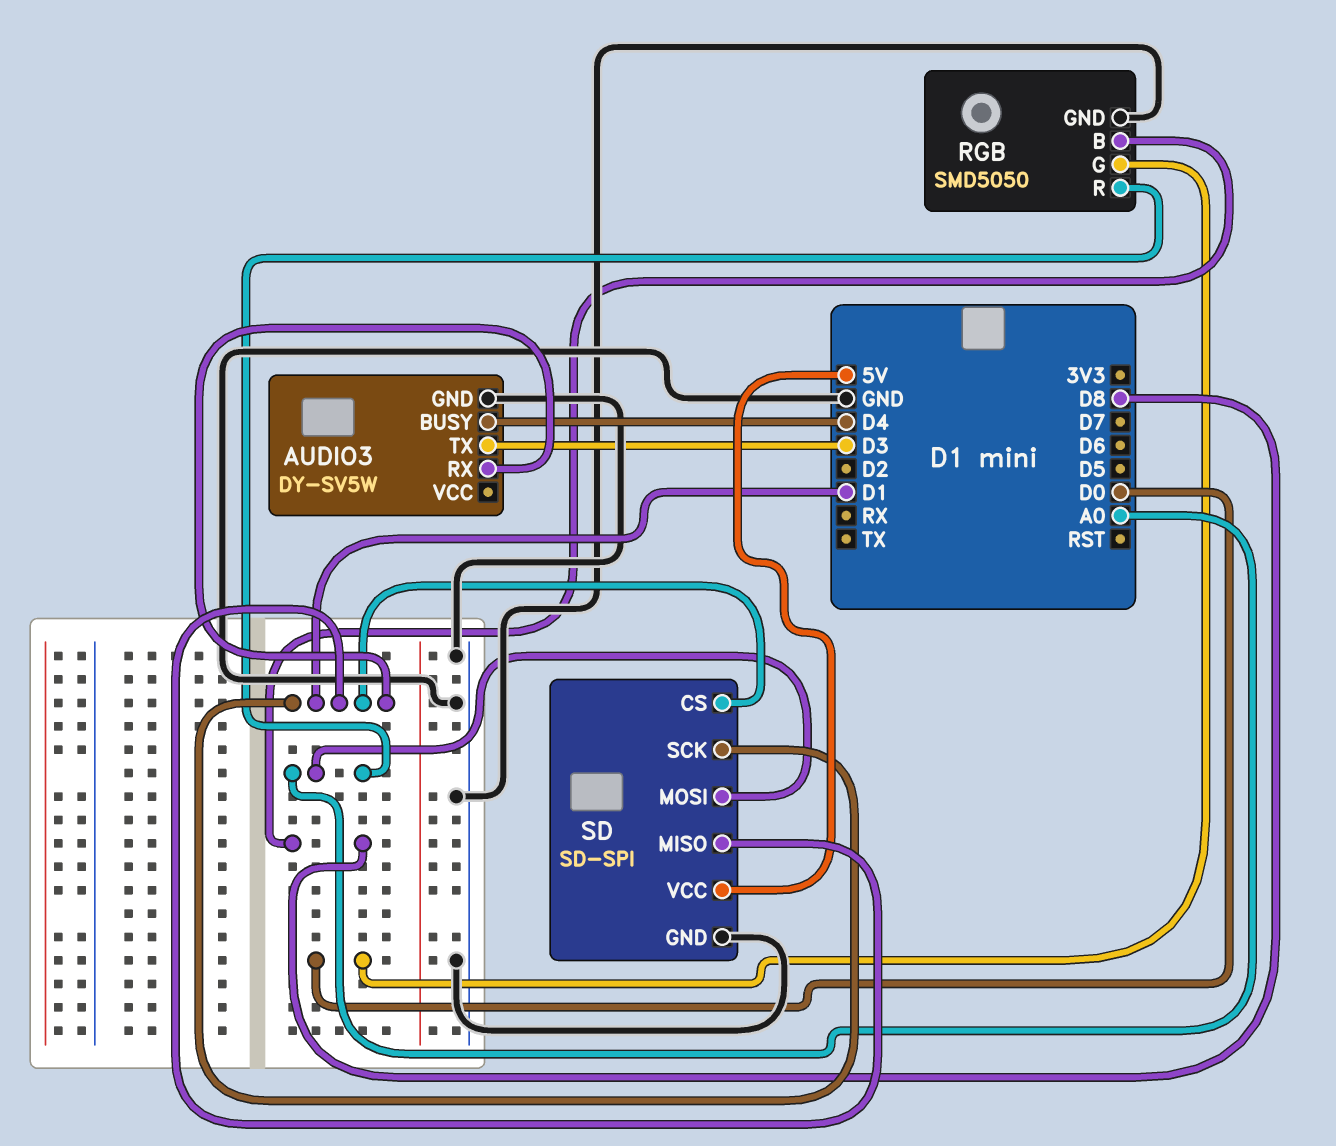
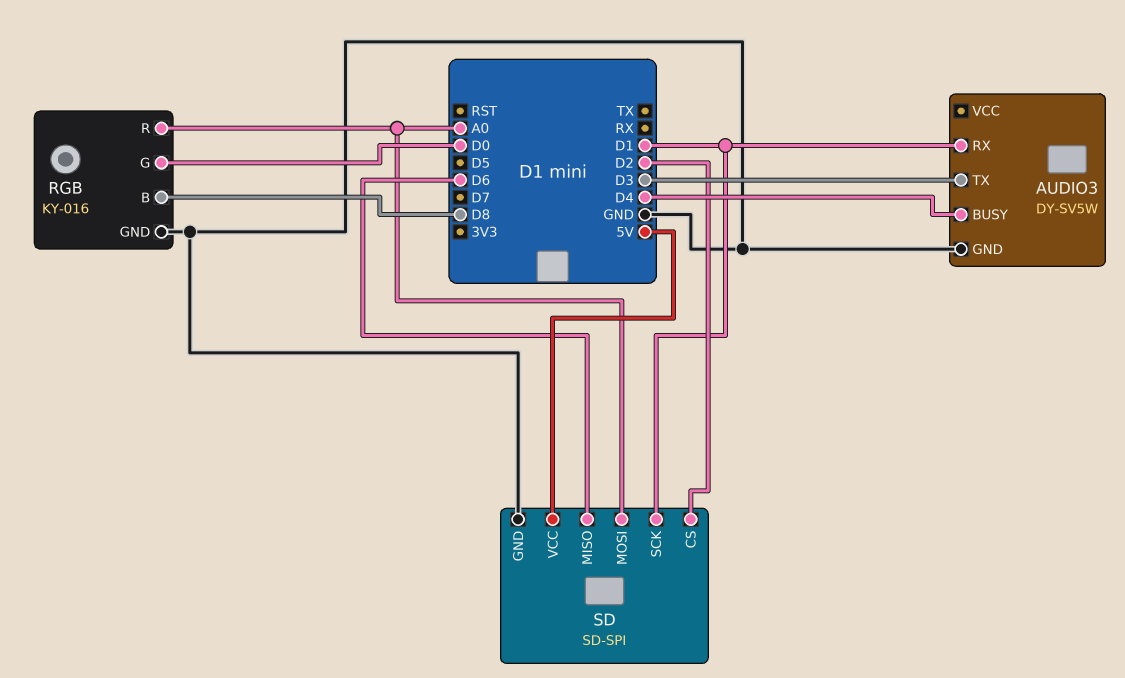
RGB: SMD5050 -> KY-016
SD pin CS: D1 -> D2
SD pin MISO: D1 -> D6

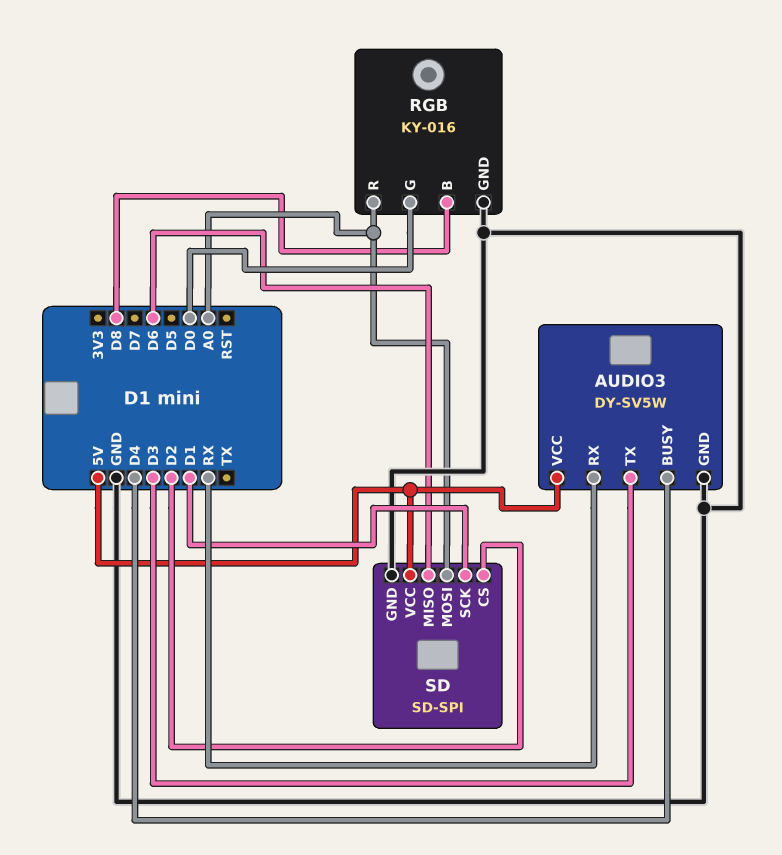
AUDIO3 pin RX: D1 -> RX
AUDIO3 pin VCC: none -> 5V

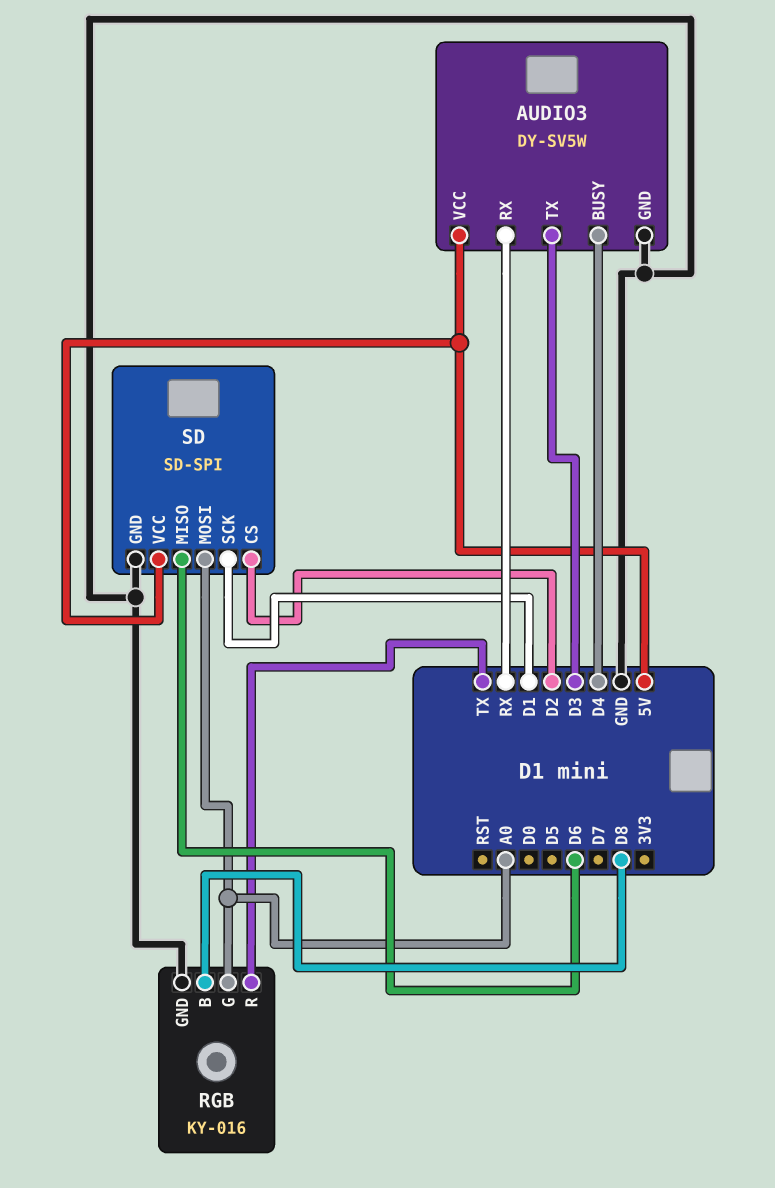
RGB pin G: D0 -> A0
RGB pin R: A0 -> TX

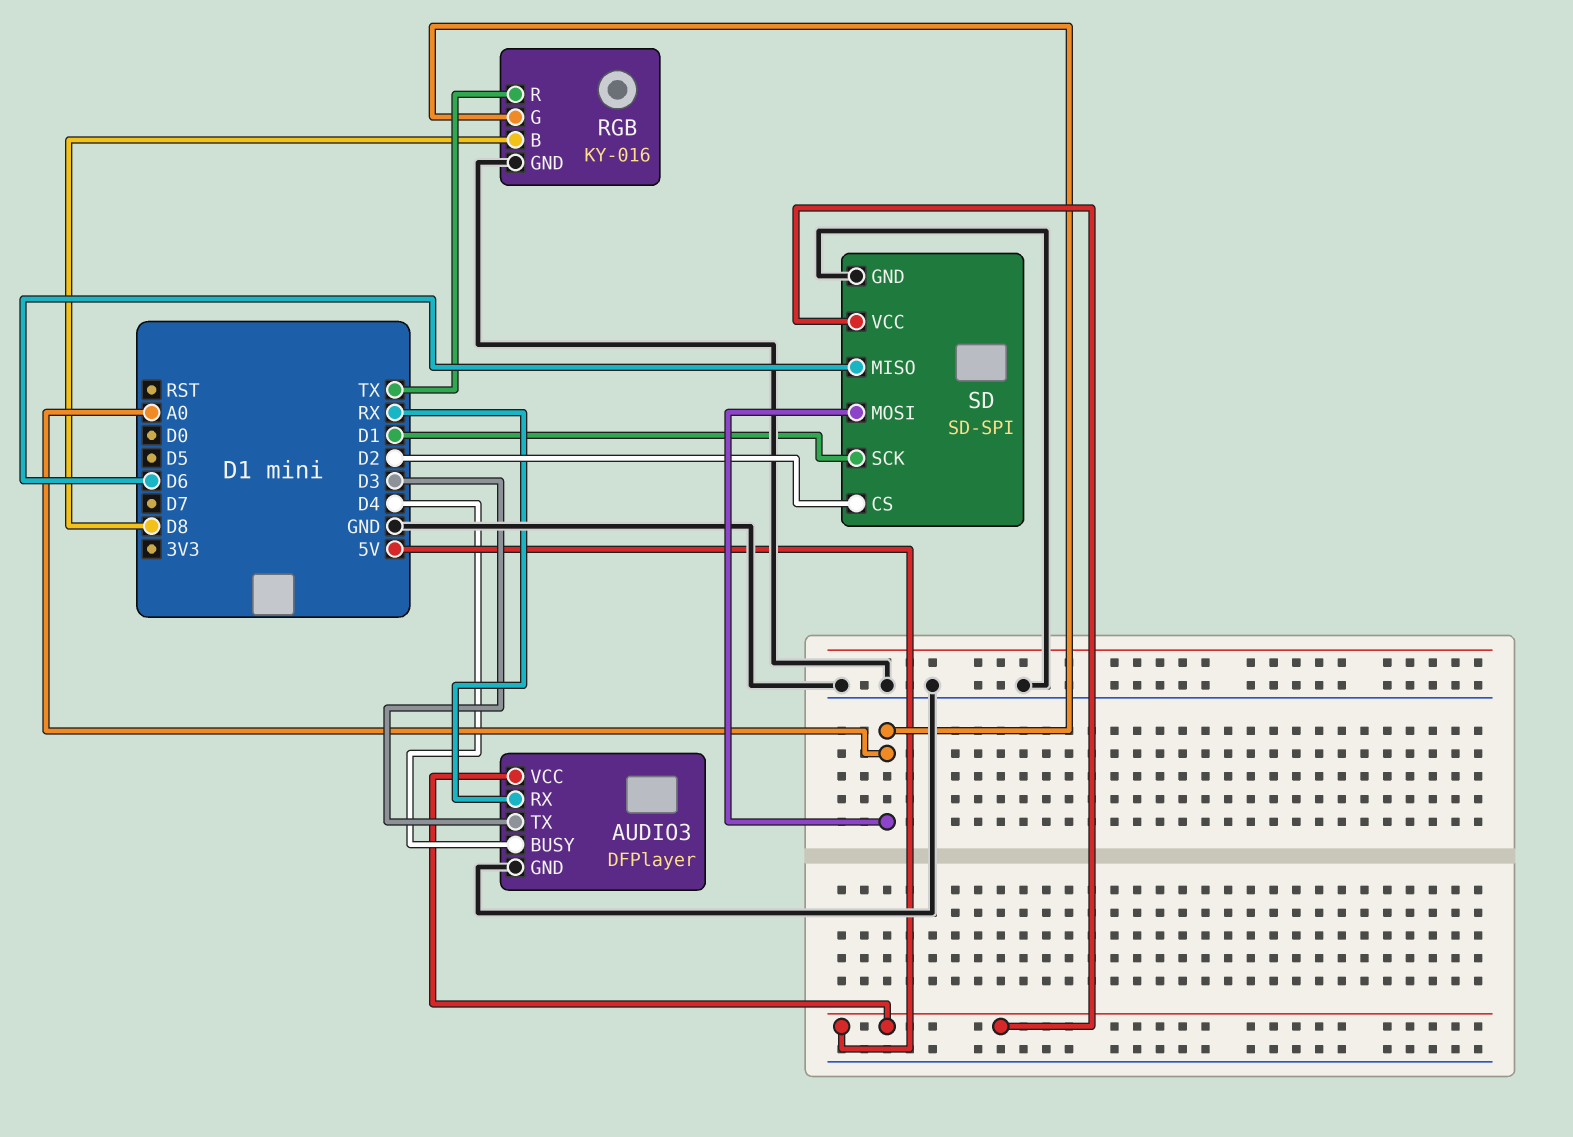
AUDIO3: DY-SV5W -> DFPlayer

